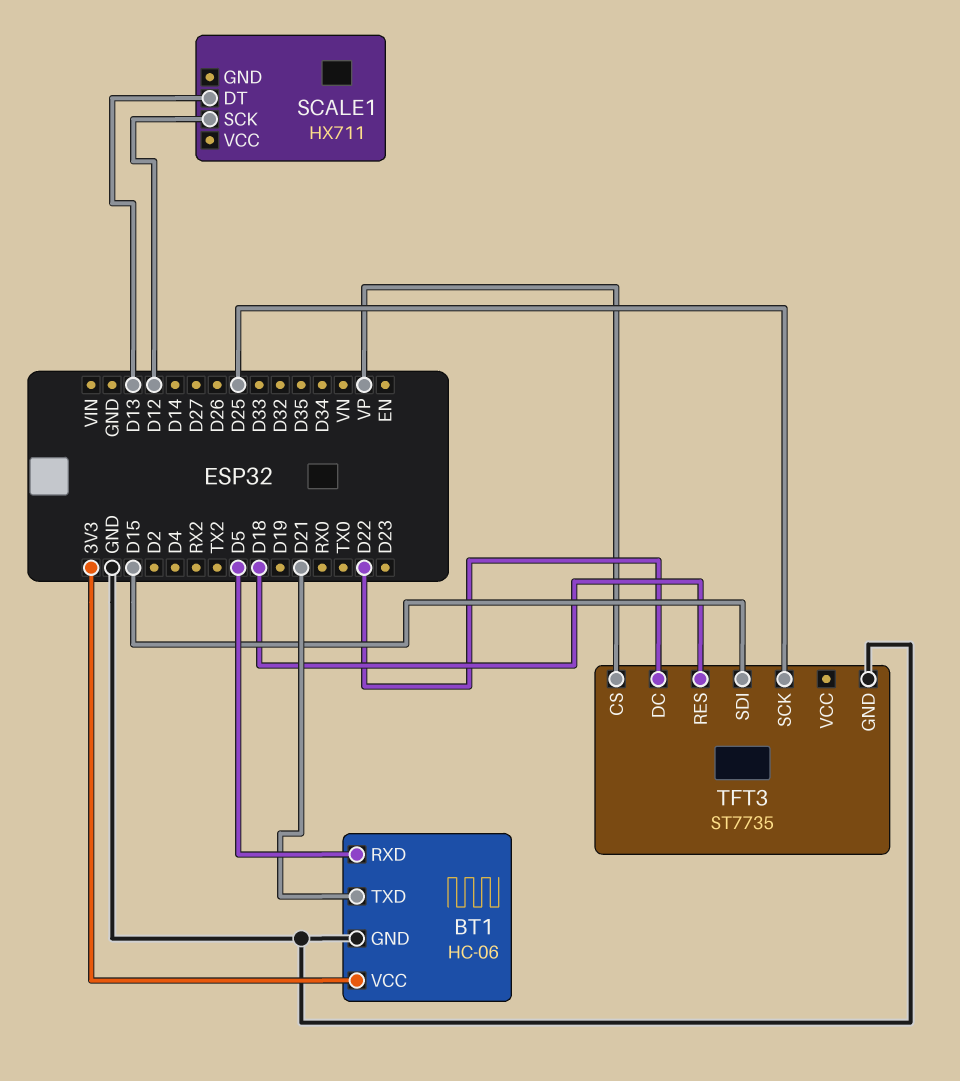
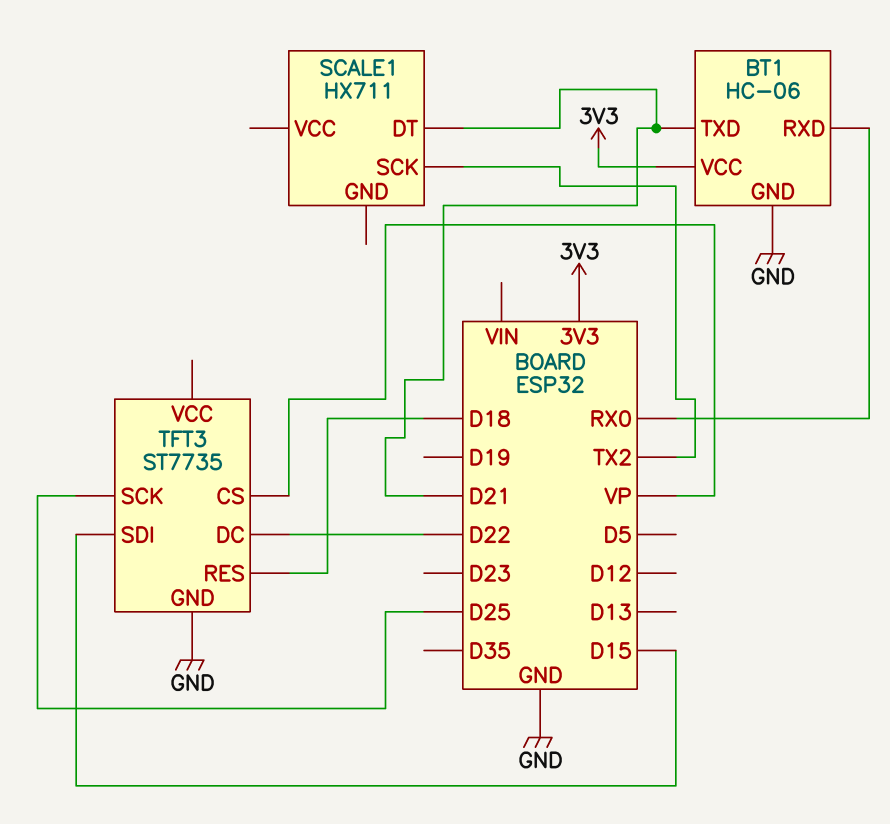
BT1 pin RXD: D5 -> RX0
SCALE1 pin DT: D13 -> D21
SCALE1 pin SCK: D12 -> TX2

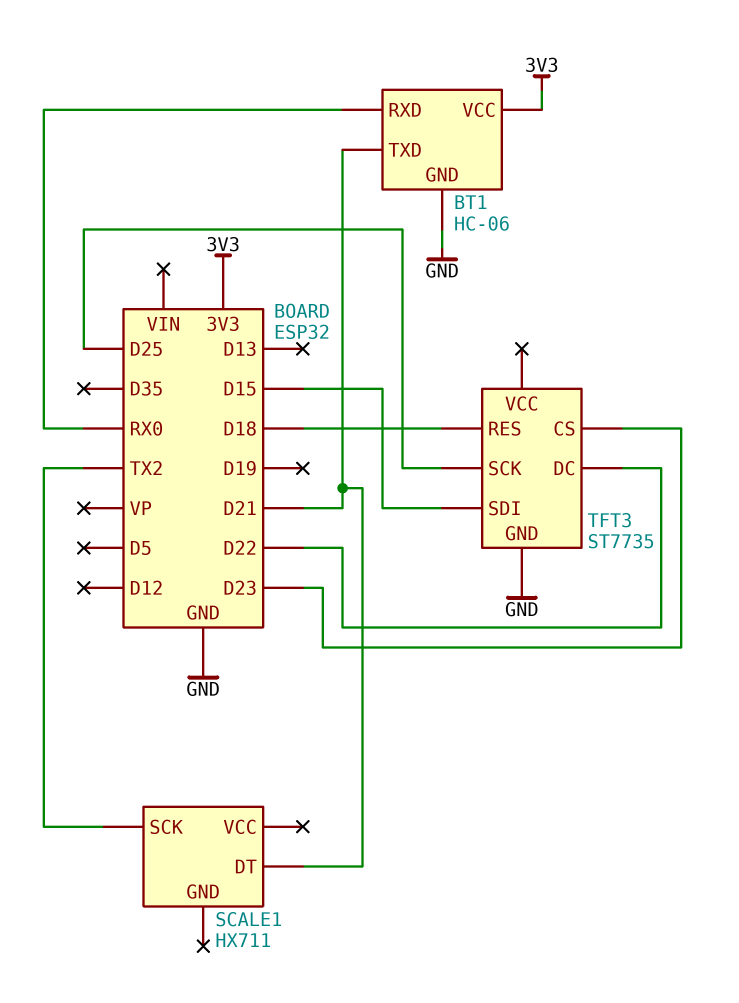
TFT3 pin CS: VP -> D23

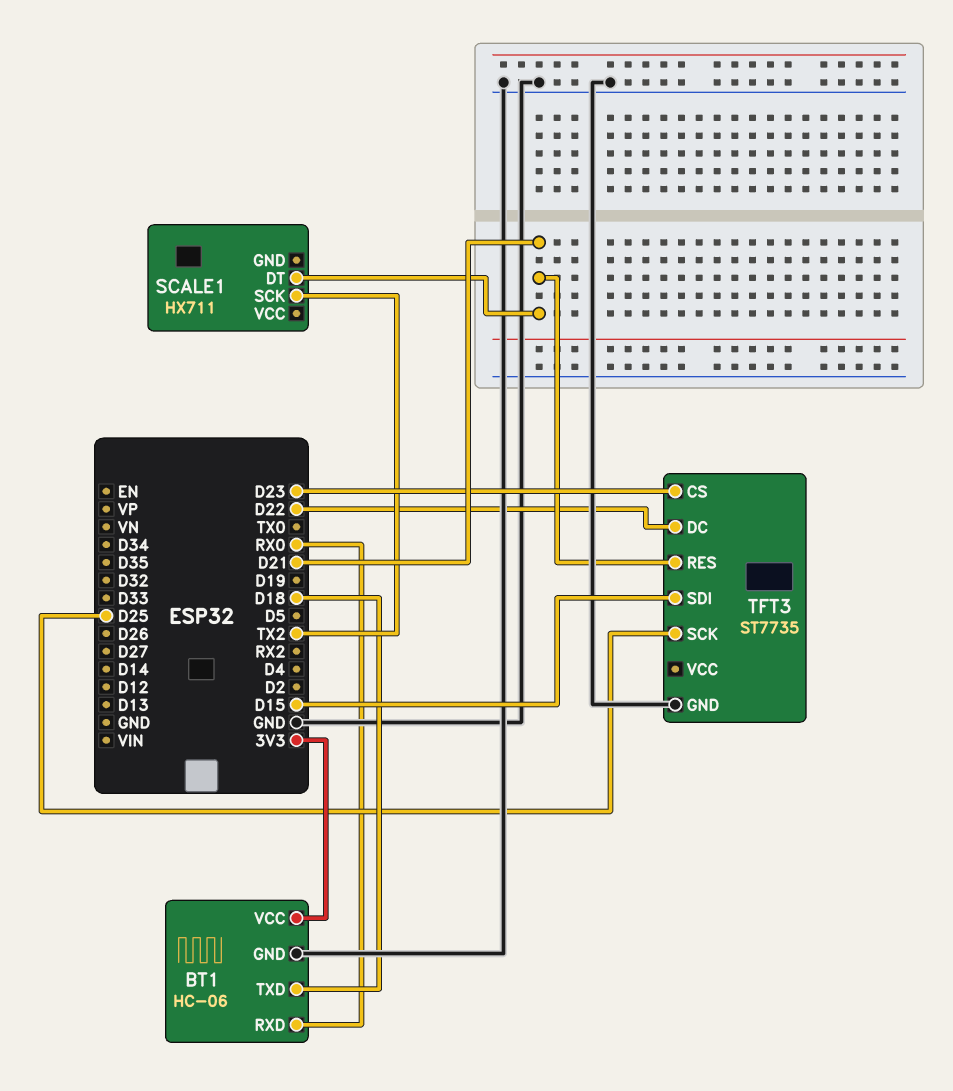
BT1 pin TXD: D21 -> D18
TFT3 pin RES: D18 -> D21

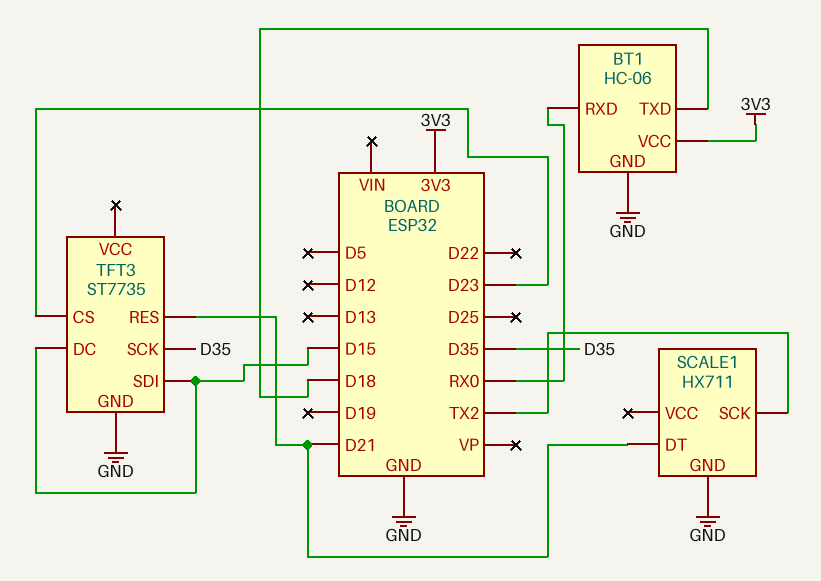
SCALE1 pin GND: none -> GND
TFT3 pin DC: D22 -> D15
TFT3 pin SCK: D25 -> D35

